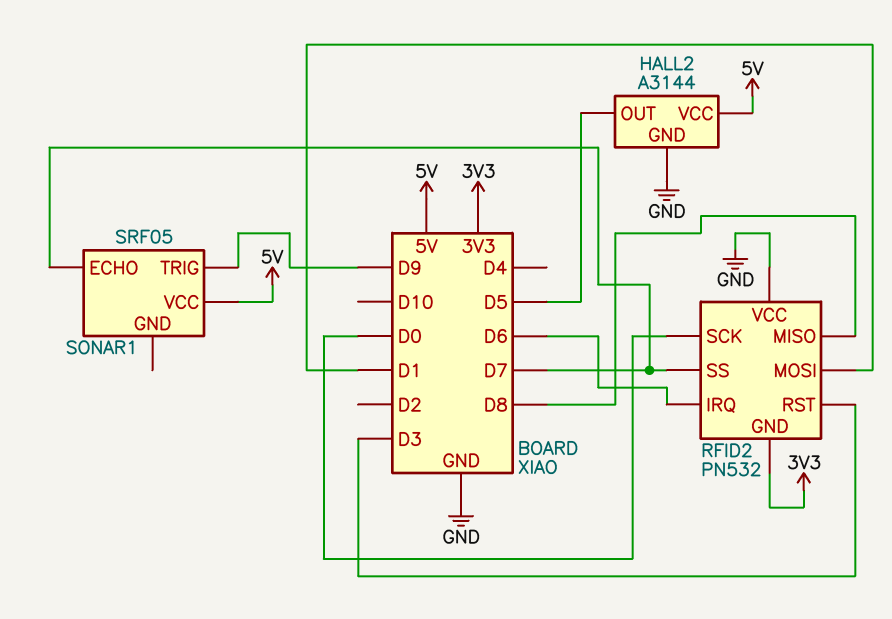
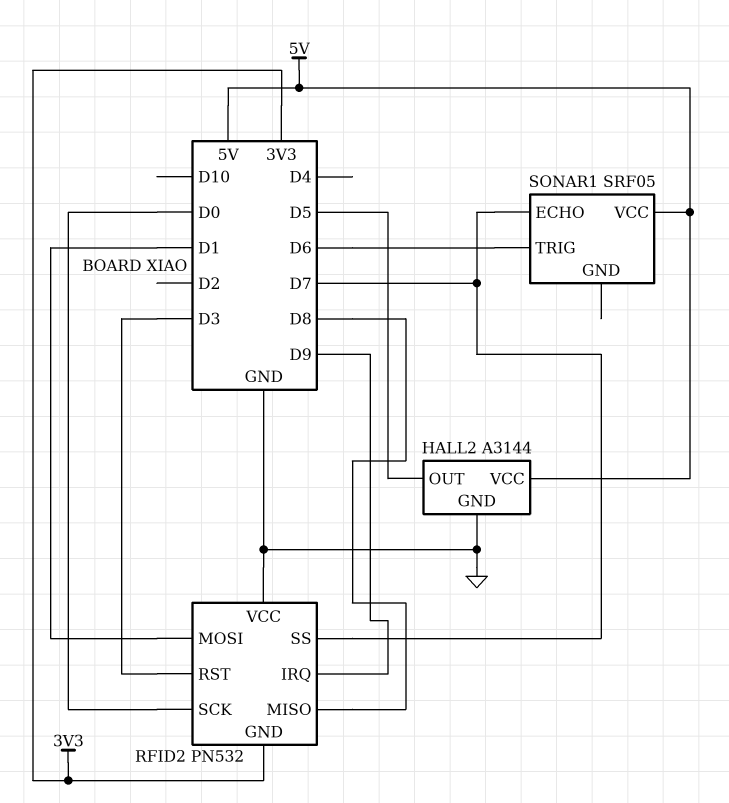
RFID2 pin IRQ: D6 -> D9
SONAR1 pin TRIG: D9 -> D6

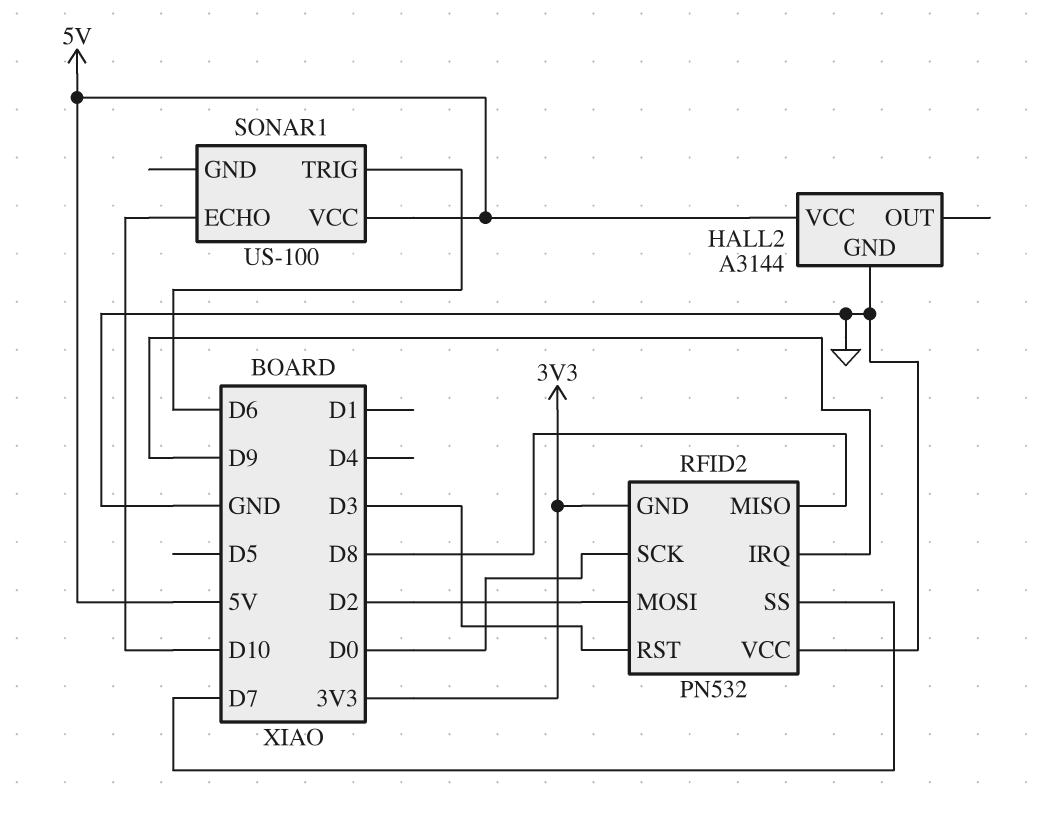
HALL2 pin OUT: D5 -> none
RFID2 pin MOSI: D1 -> D2
SONAR1: SRF05 -> US-100
SONAR1 pin ECHO: D7 -> D10

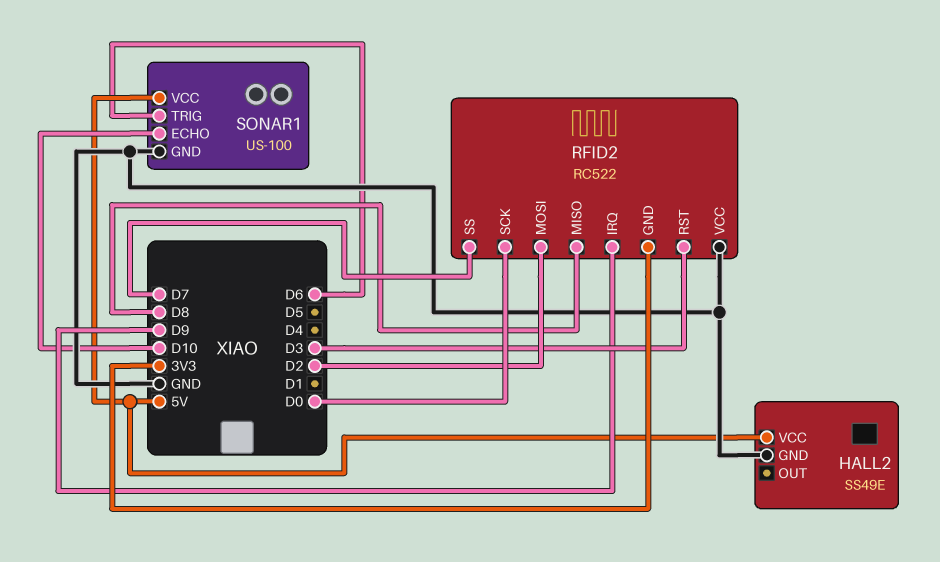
HALL2: A3144 -> SS49E
RFID2: PN532 -> RC522
SONAR1 pin GND: none -> GND

